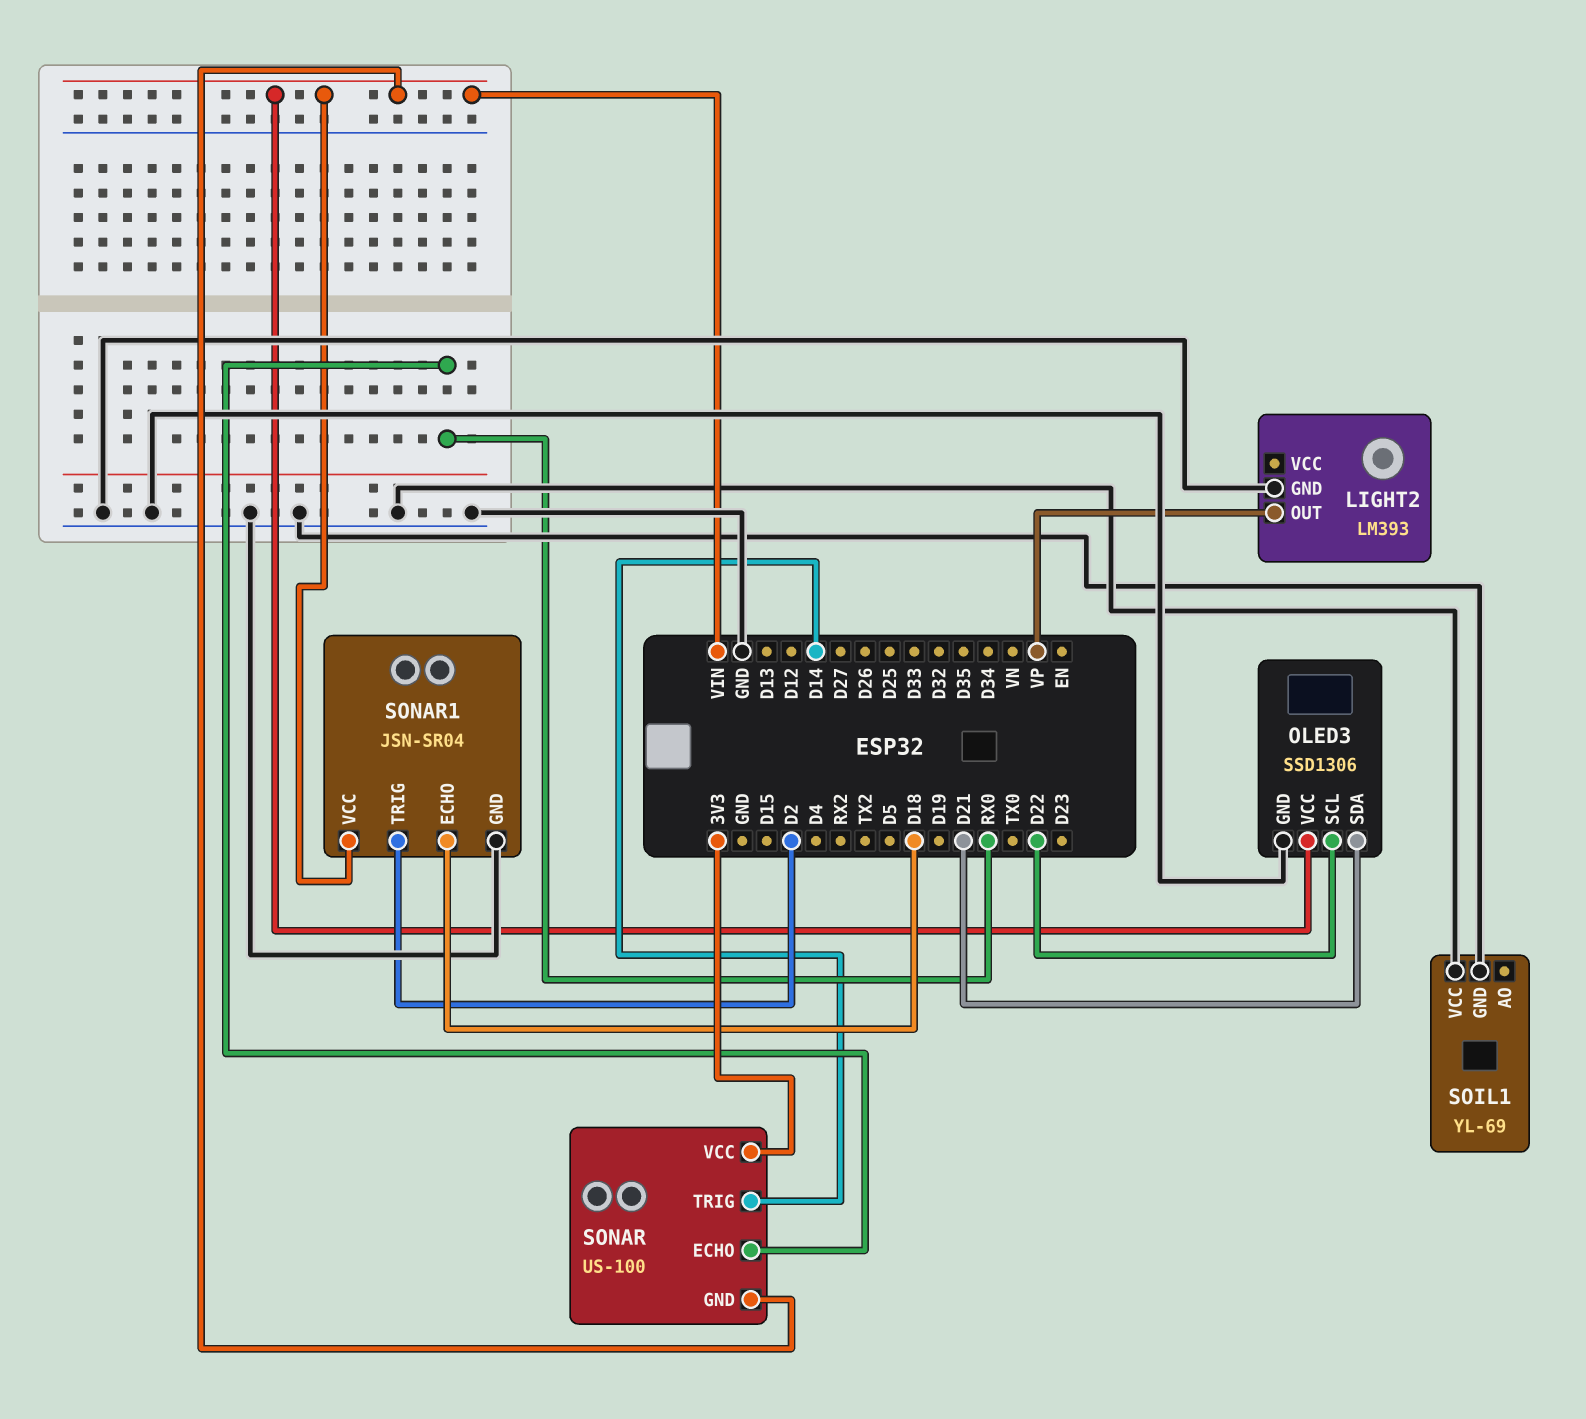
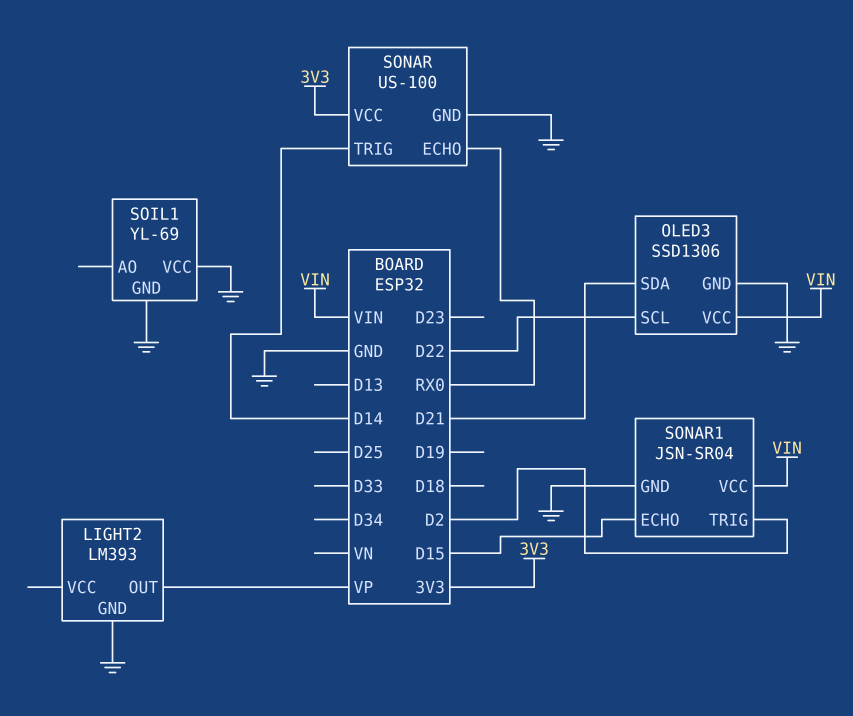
SONAR pin GND: VIN -> GND
SONAR1 pin ECHO: D18 -> D15

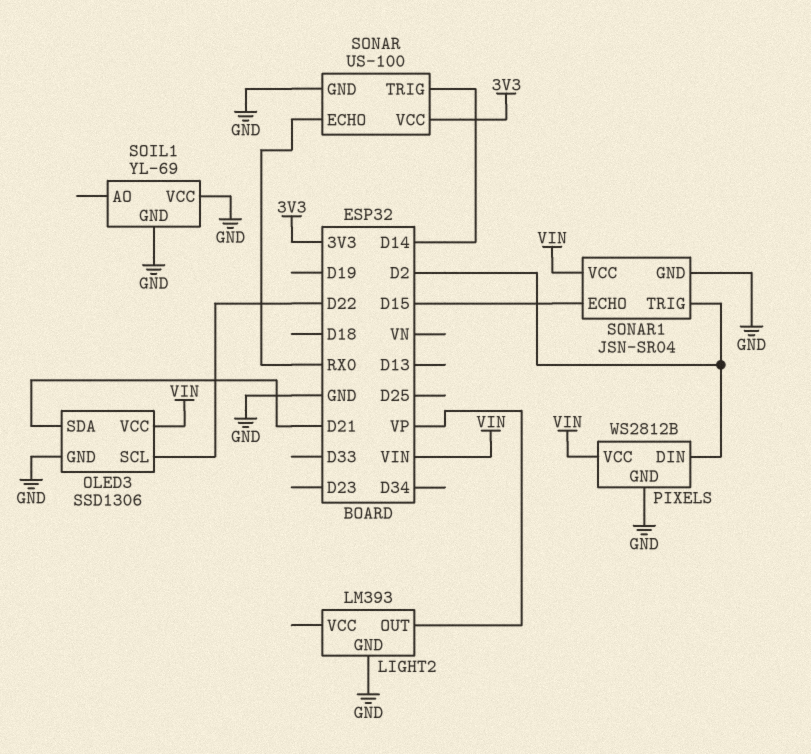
PIXELS: none -> WS2812B
PIXELS pin DIN: none -> D2
PIXELS pin GND: none -> GND
PIXELS pin VCC: none -> VIN

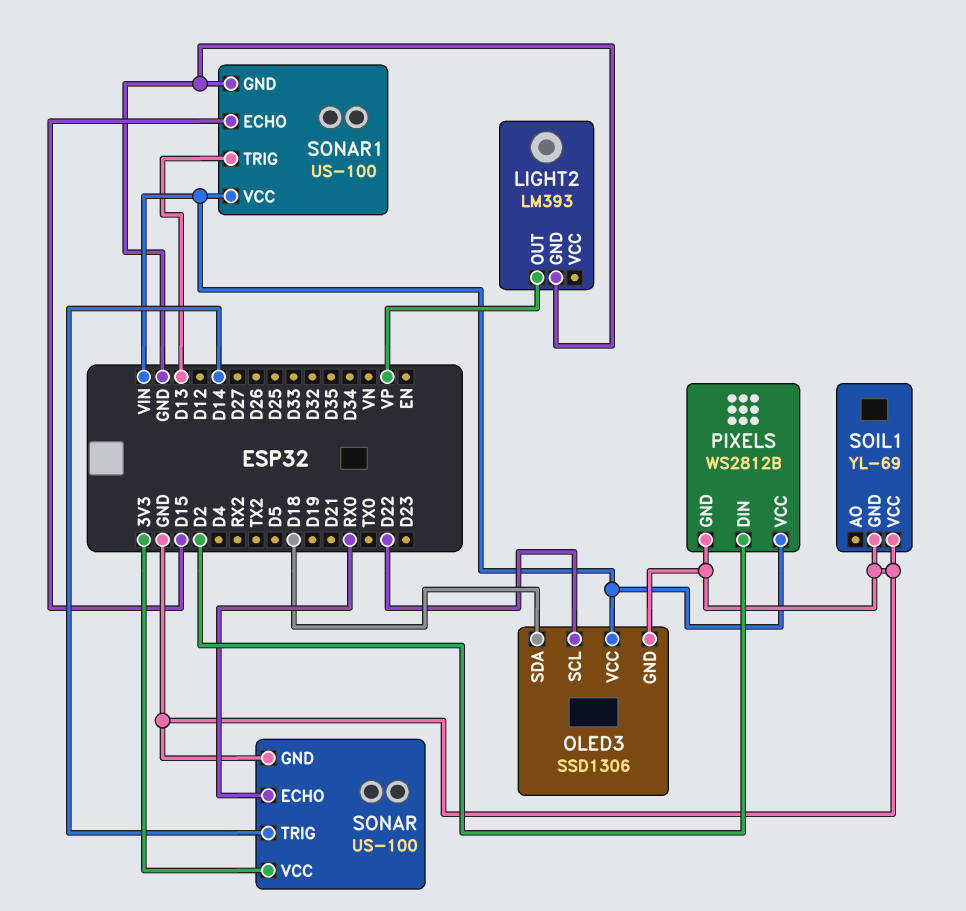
OLED3 pin SDA: D21 -> D18
SONAR1: JSN-SR04 -> US-100
SONAR1 pin TRIG: D2 -> D13

